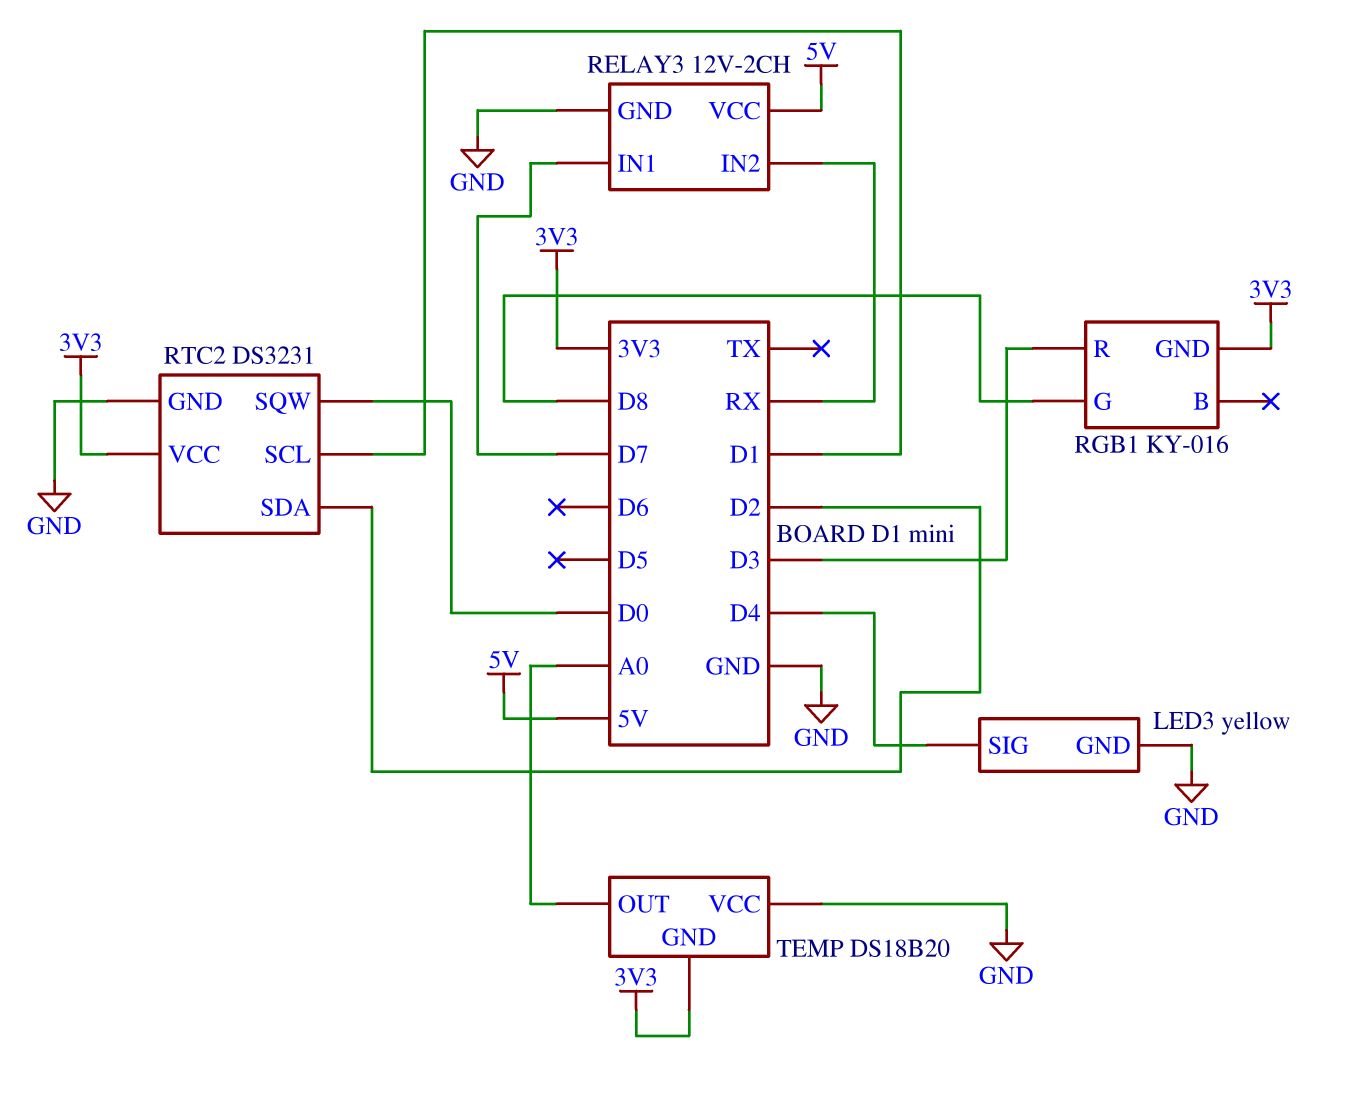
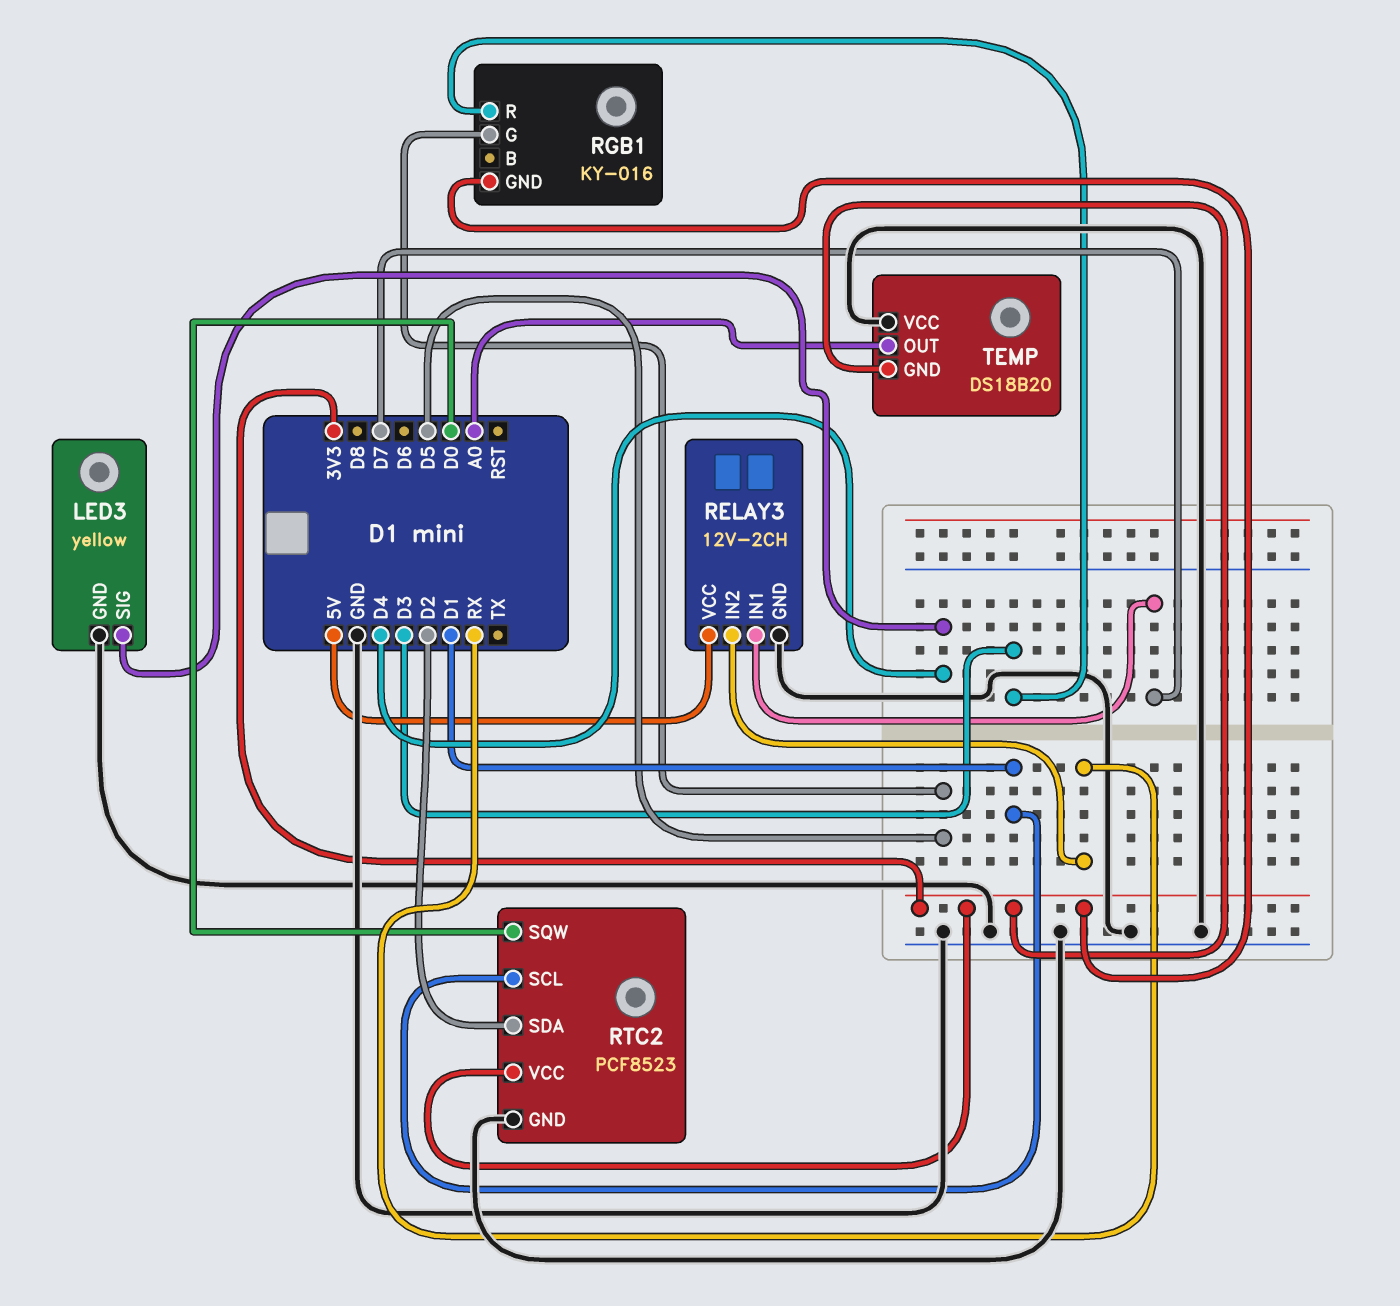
RGB1 pin G: D8 -> D5
RTC2: DS3231 -> PCF8523

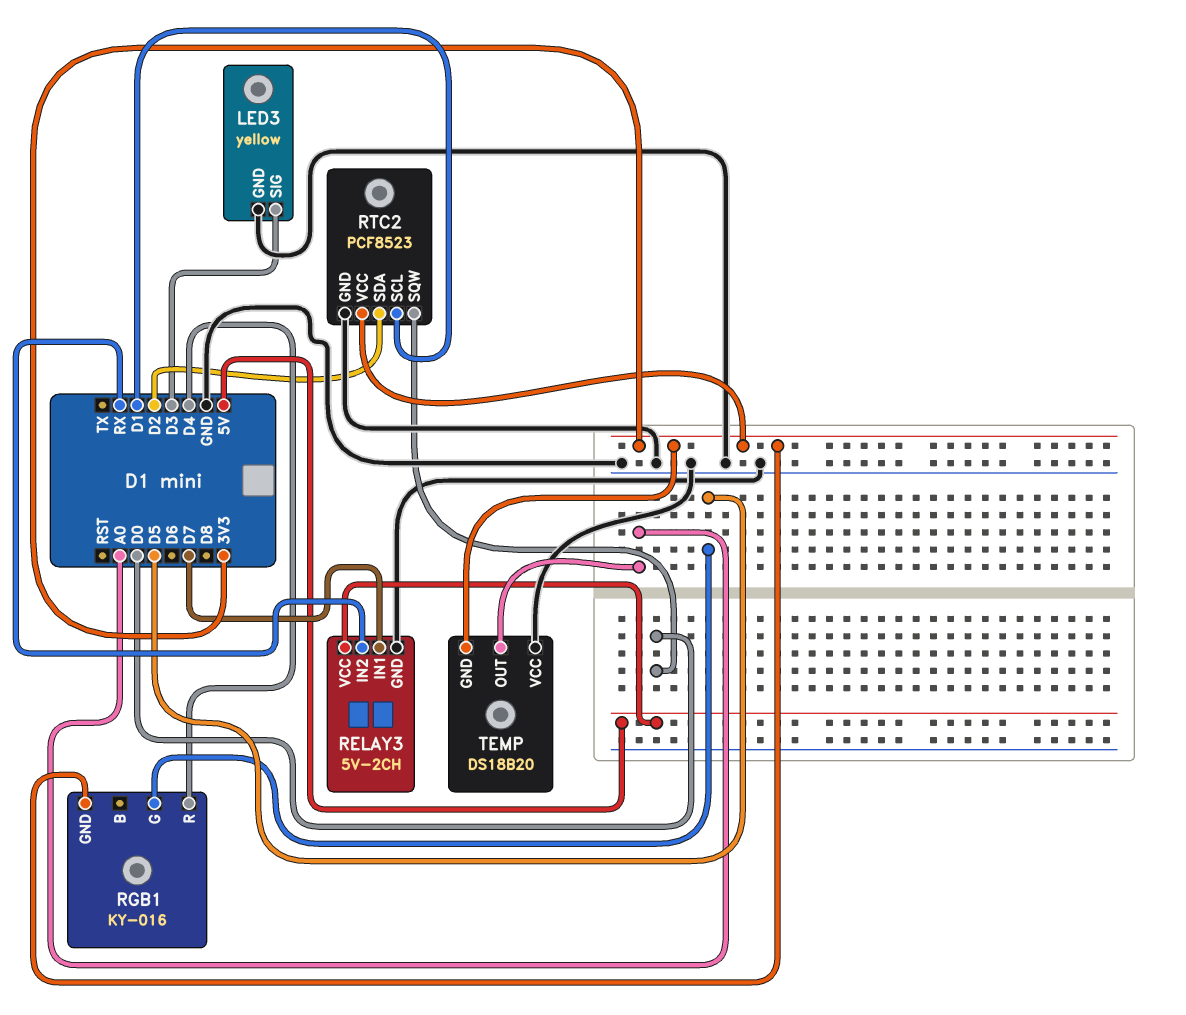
LED3 pin SIG: D4 -> D3
RELAY3: 12V-2CH -> 5V-2CH
RGB1 pin R: D3 -> D4

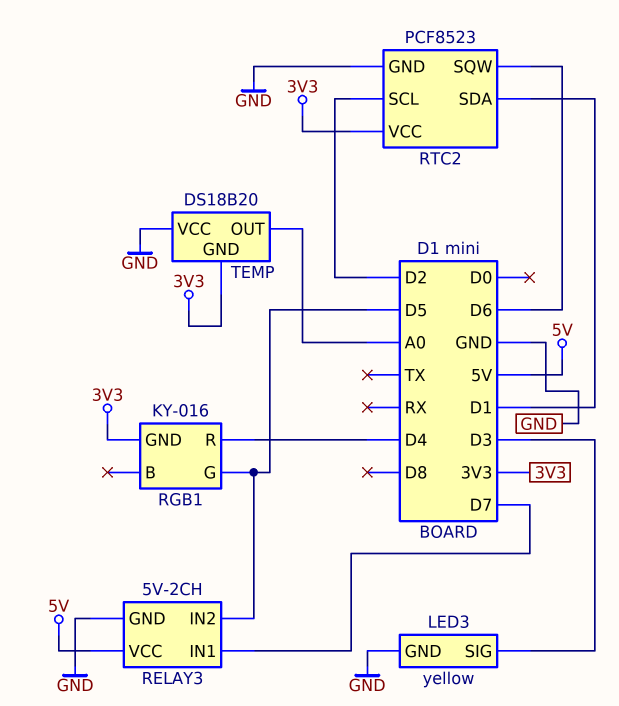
RELAY3 pin IN2: RX -> D5
RTC2 pin SCL: D1 -> D2
RTC2 pin SDA: D2 -> D1
RTC2 pin SQW: D0 -> D6

